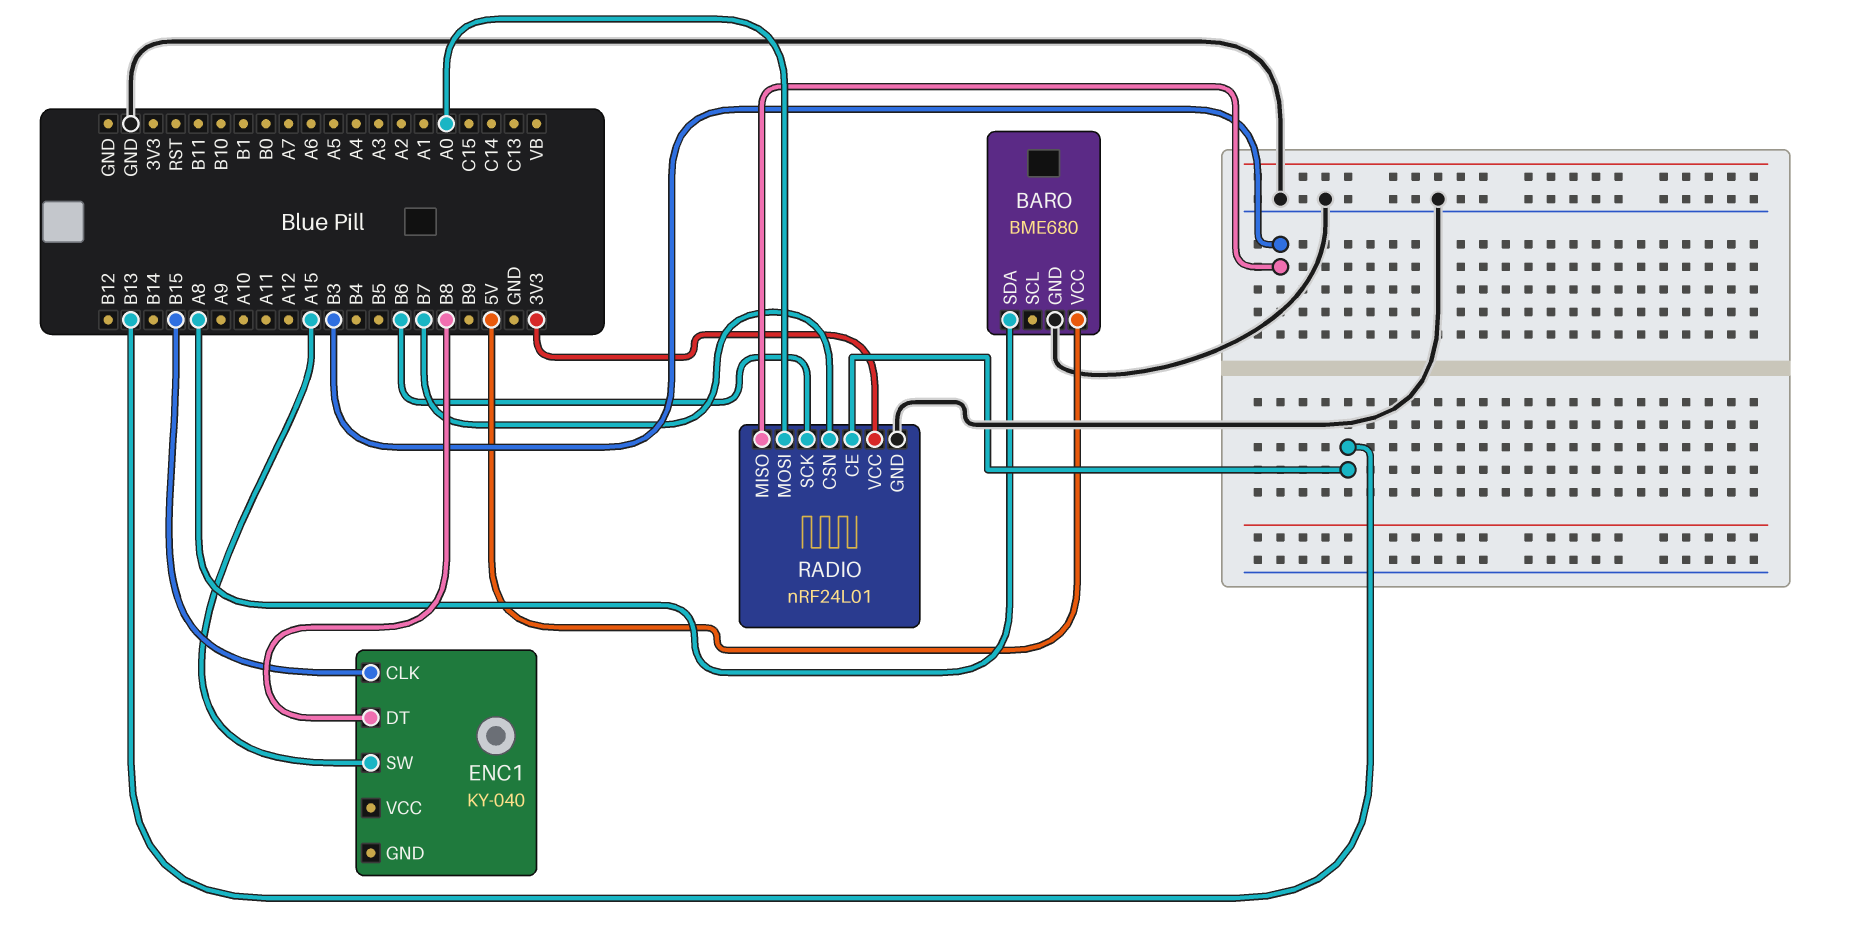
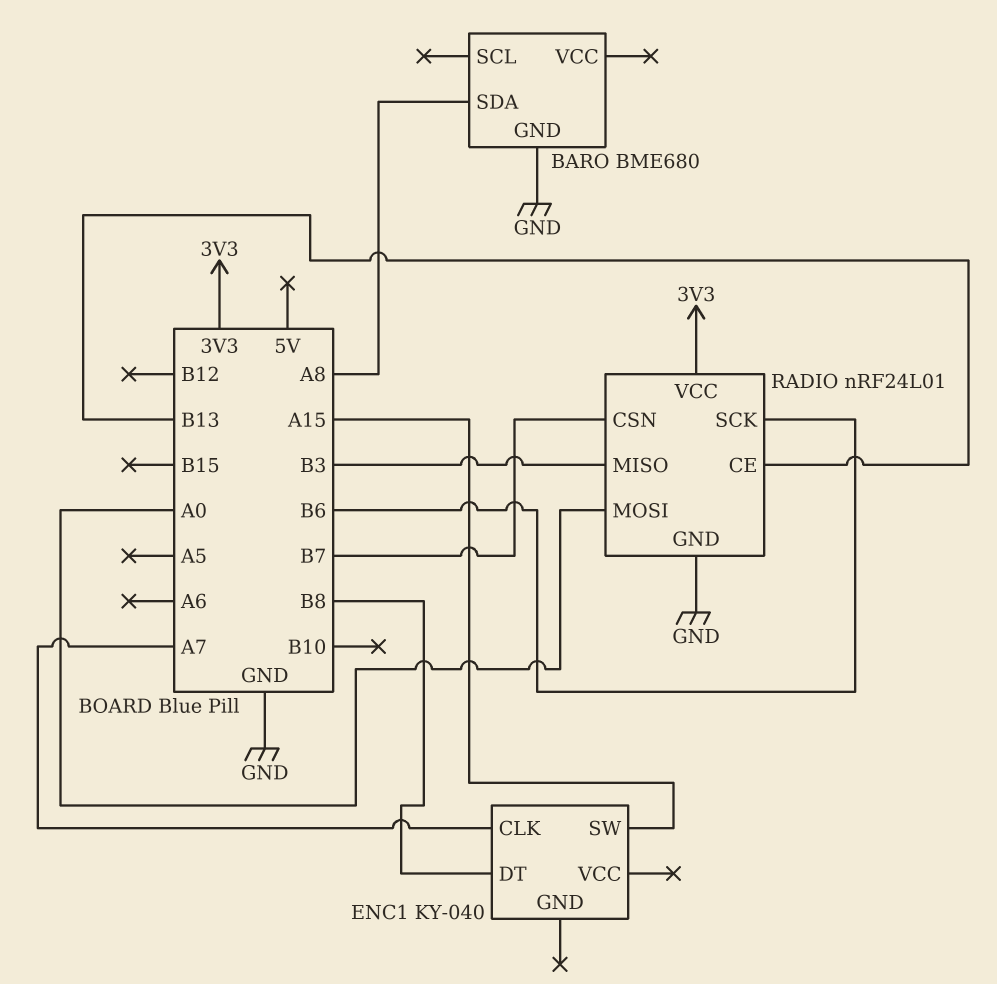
BARO pin VCC: 5V -> none
ENC1 pin CLK: B15 -> A7

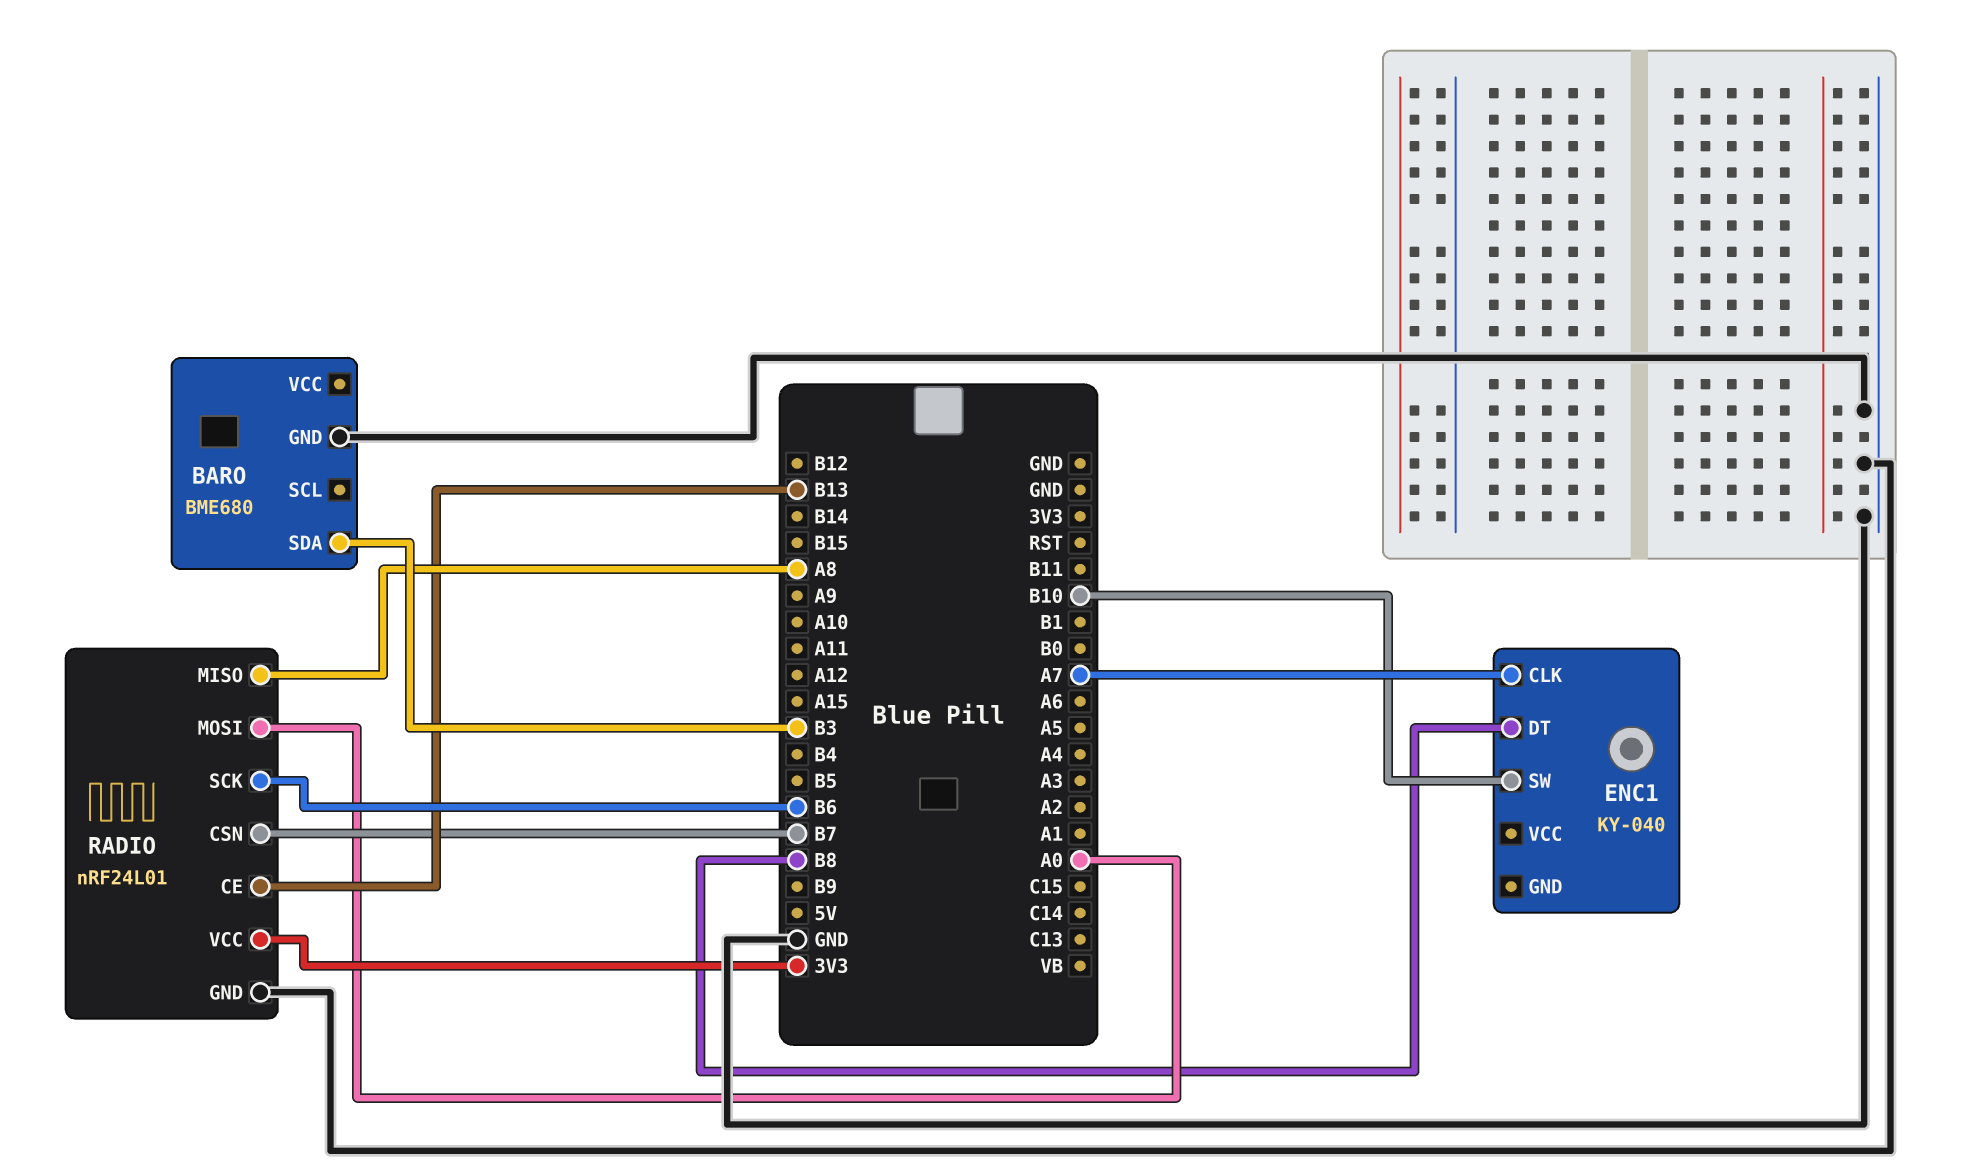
BARO pin SDA: A8 -> B3
ENC1 pin SW: A15 -> B10
RADIO pin MISO: B3 -> A8

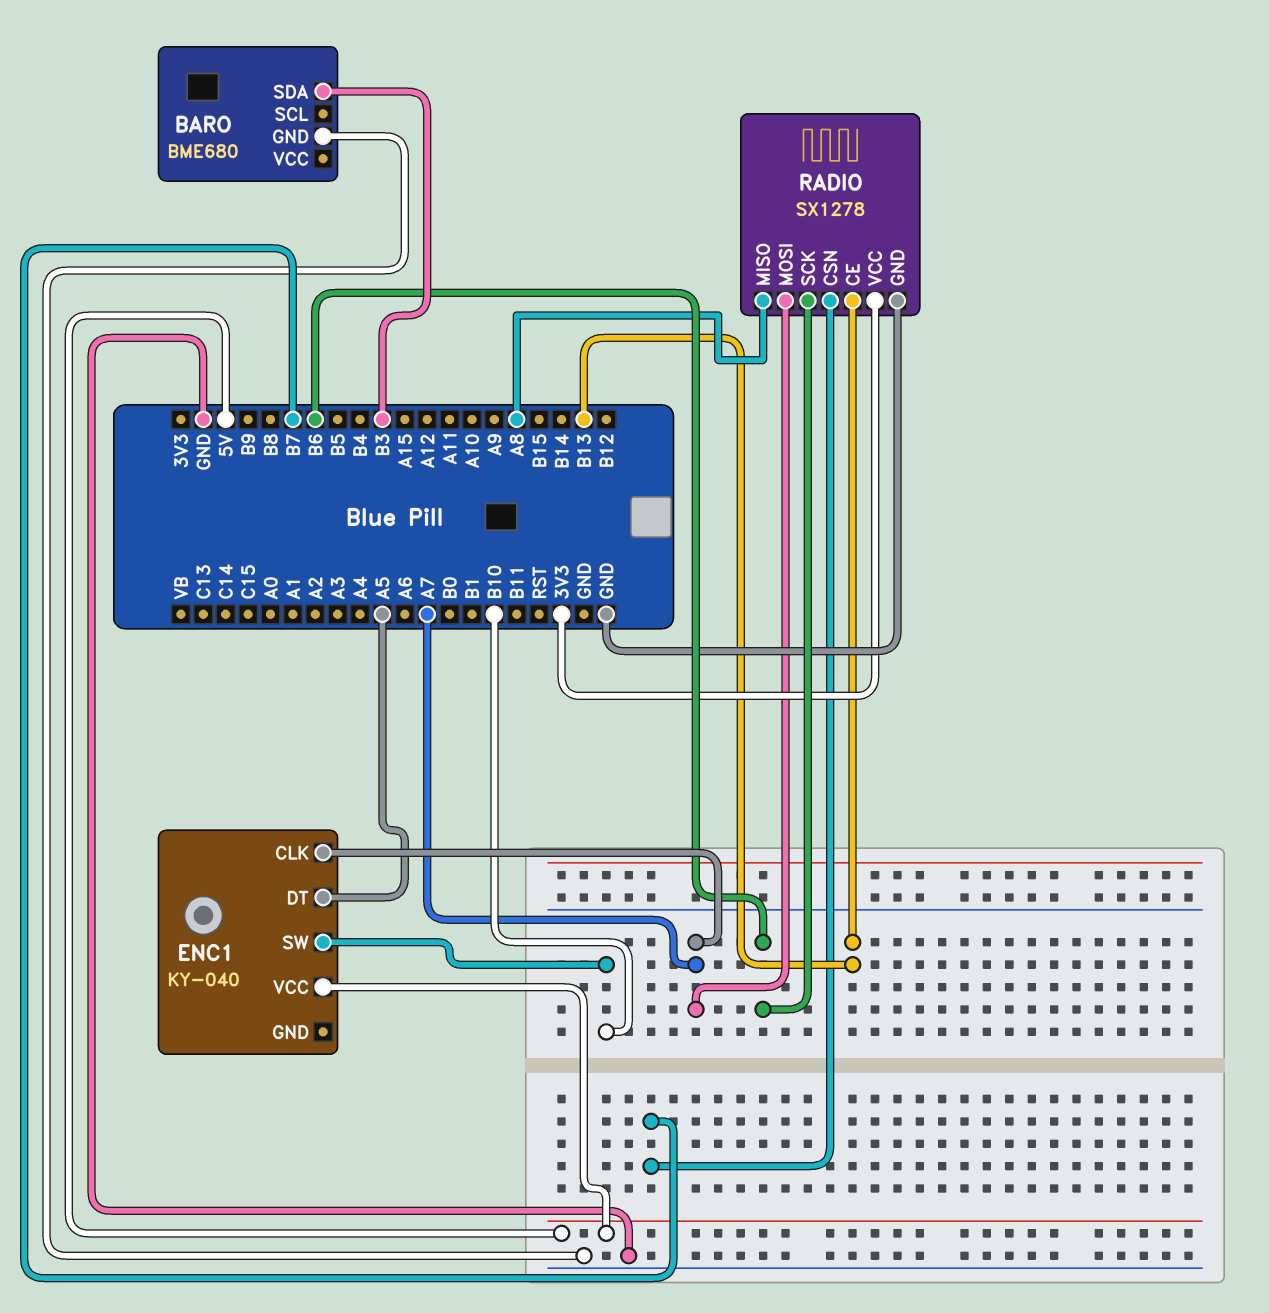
ENC1 pin DT: B8 -> A5
ENC1 pin VCC: none -> 5V
RADIO: nRF24L01 -> SX1278
RADIO pin MOSI: A0 -> A7

